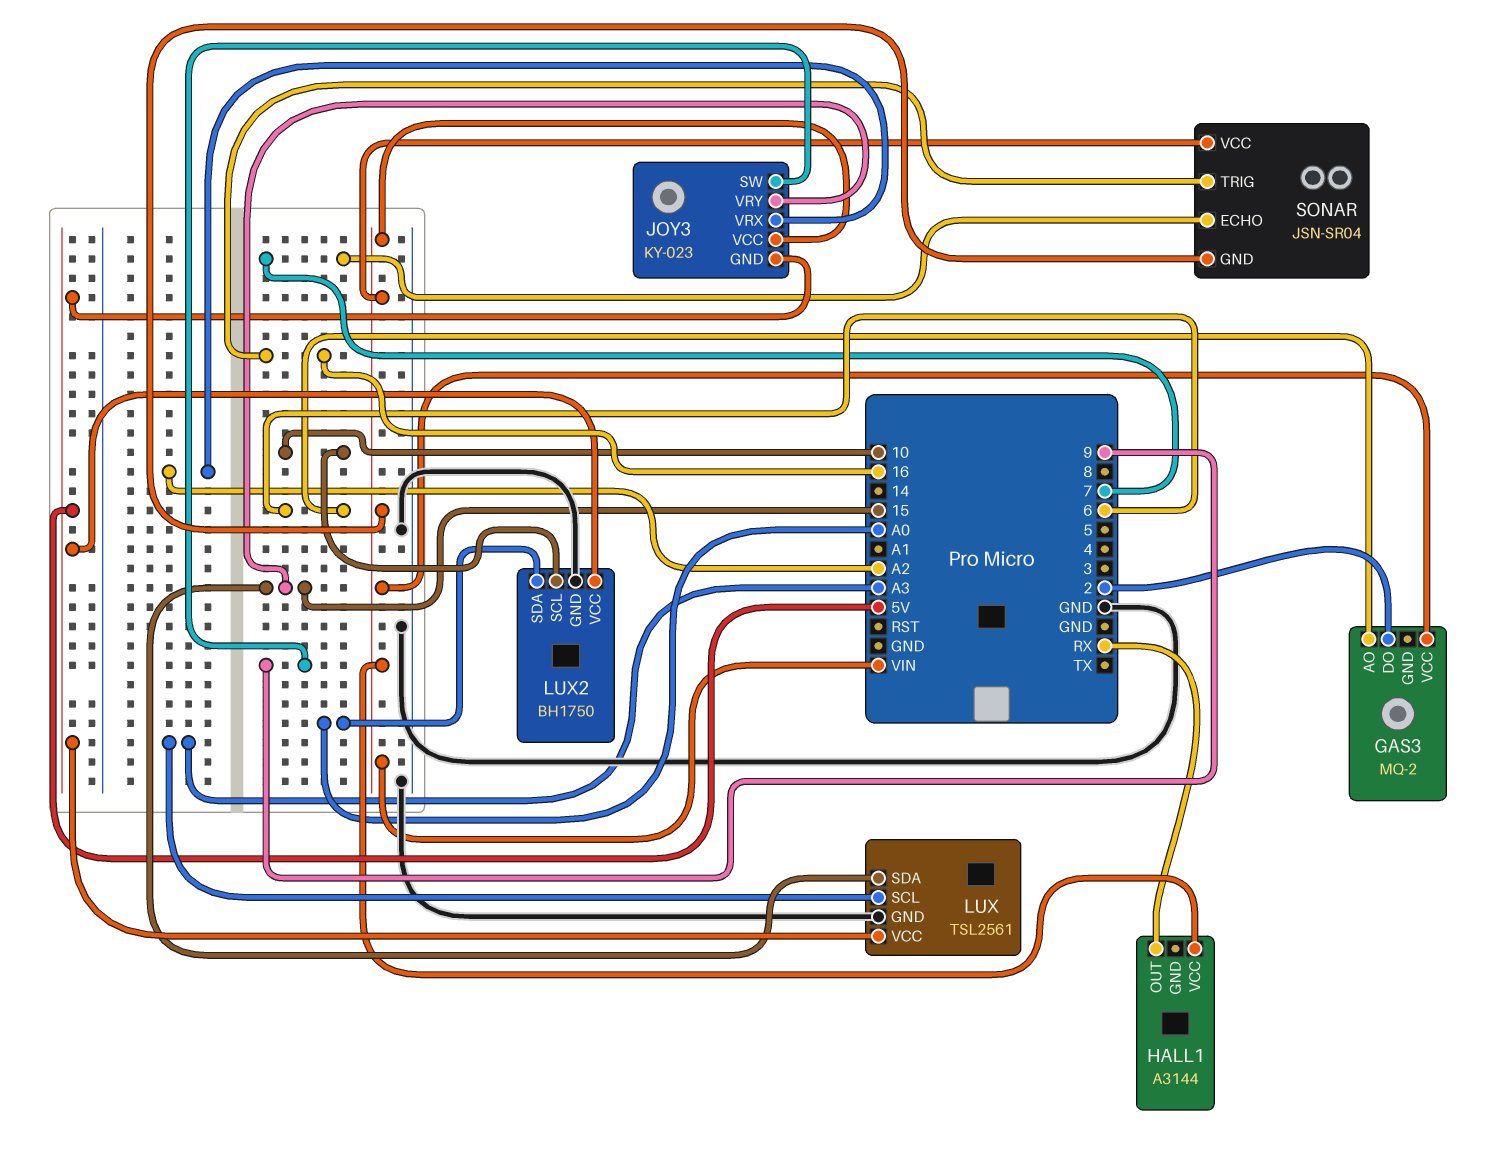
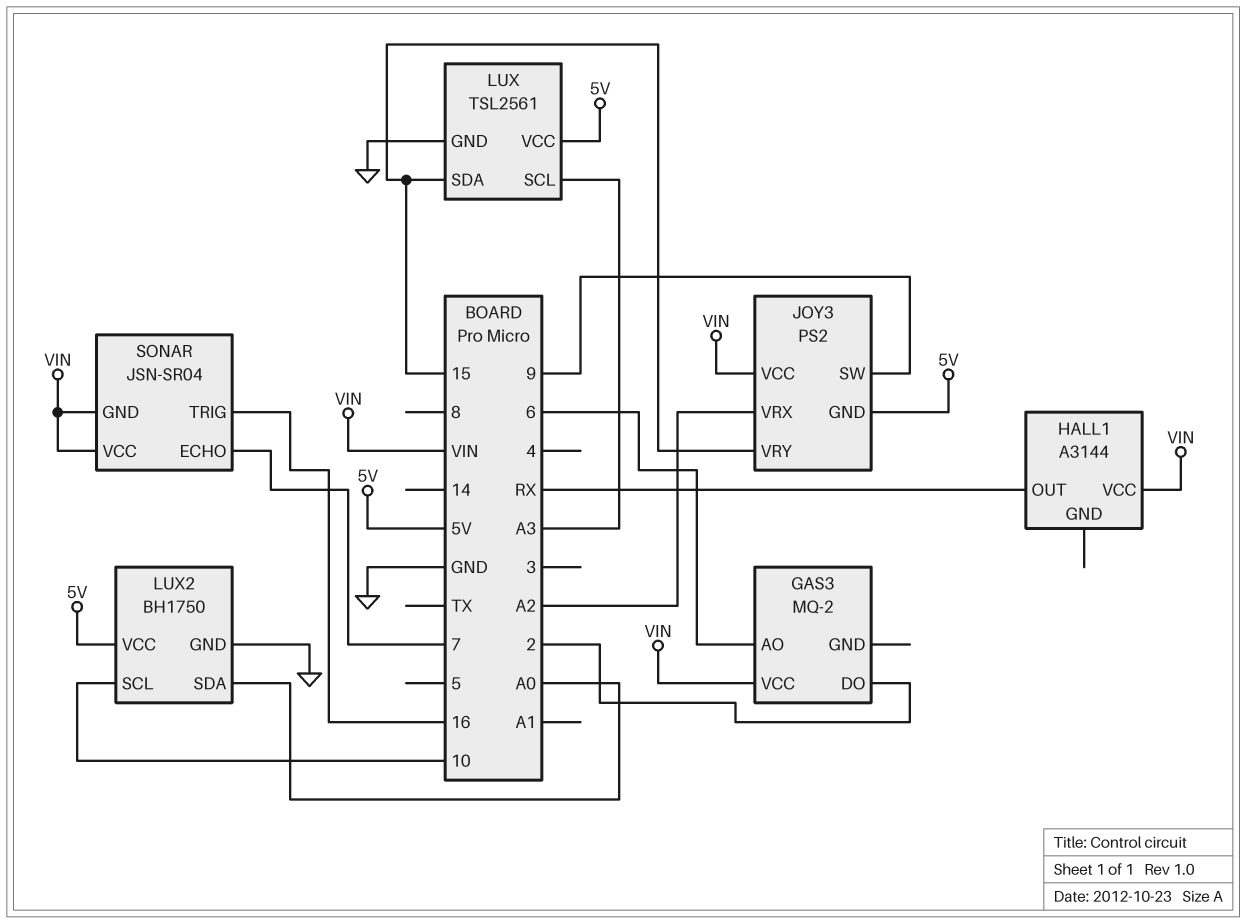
JOY3: KY-023 -> PS2

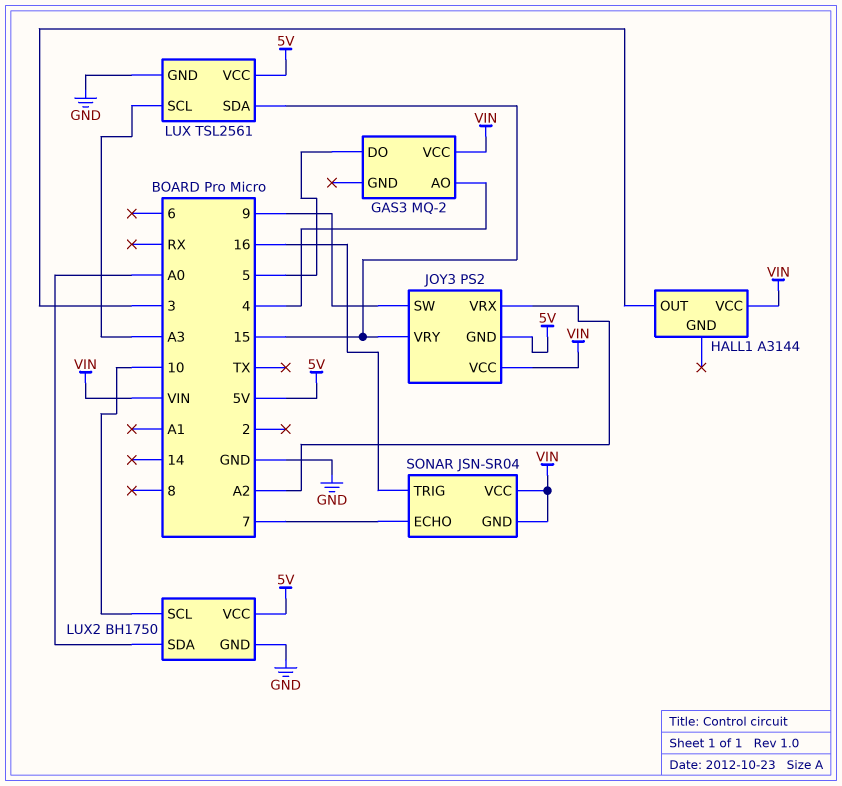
GAS3 pin AO: 6 -> 4
GAS3 pin DO: 2 -> 5
HALL1 pin OUT: RX -> 3

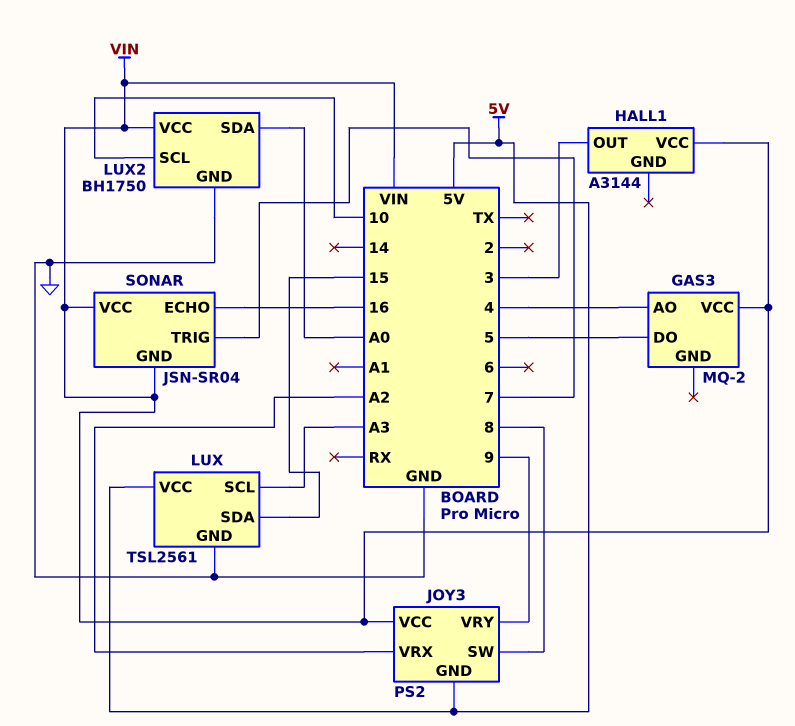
JOY3 pin SW: 9 -> 8
JOY3 pin VRY: 15 -> 9
LUX2 pin VCC: 5V -> VIN
SONAR pin ECHO: 7 -> 16
SONAR pin TRIG: 16 -> 7

